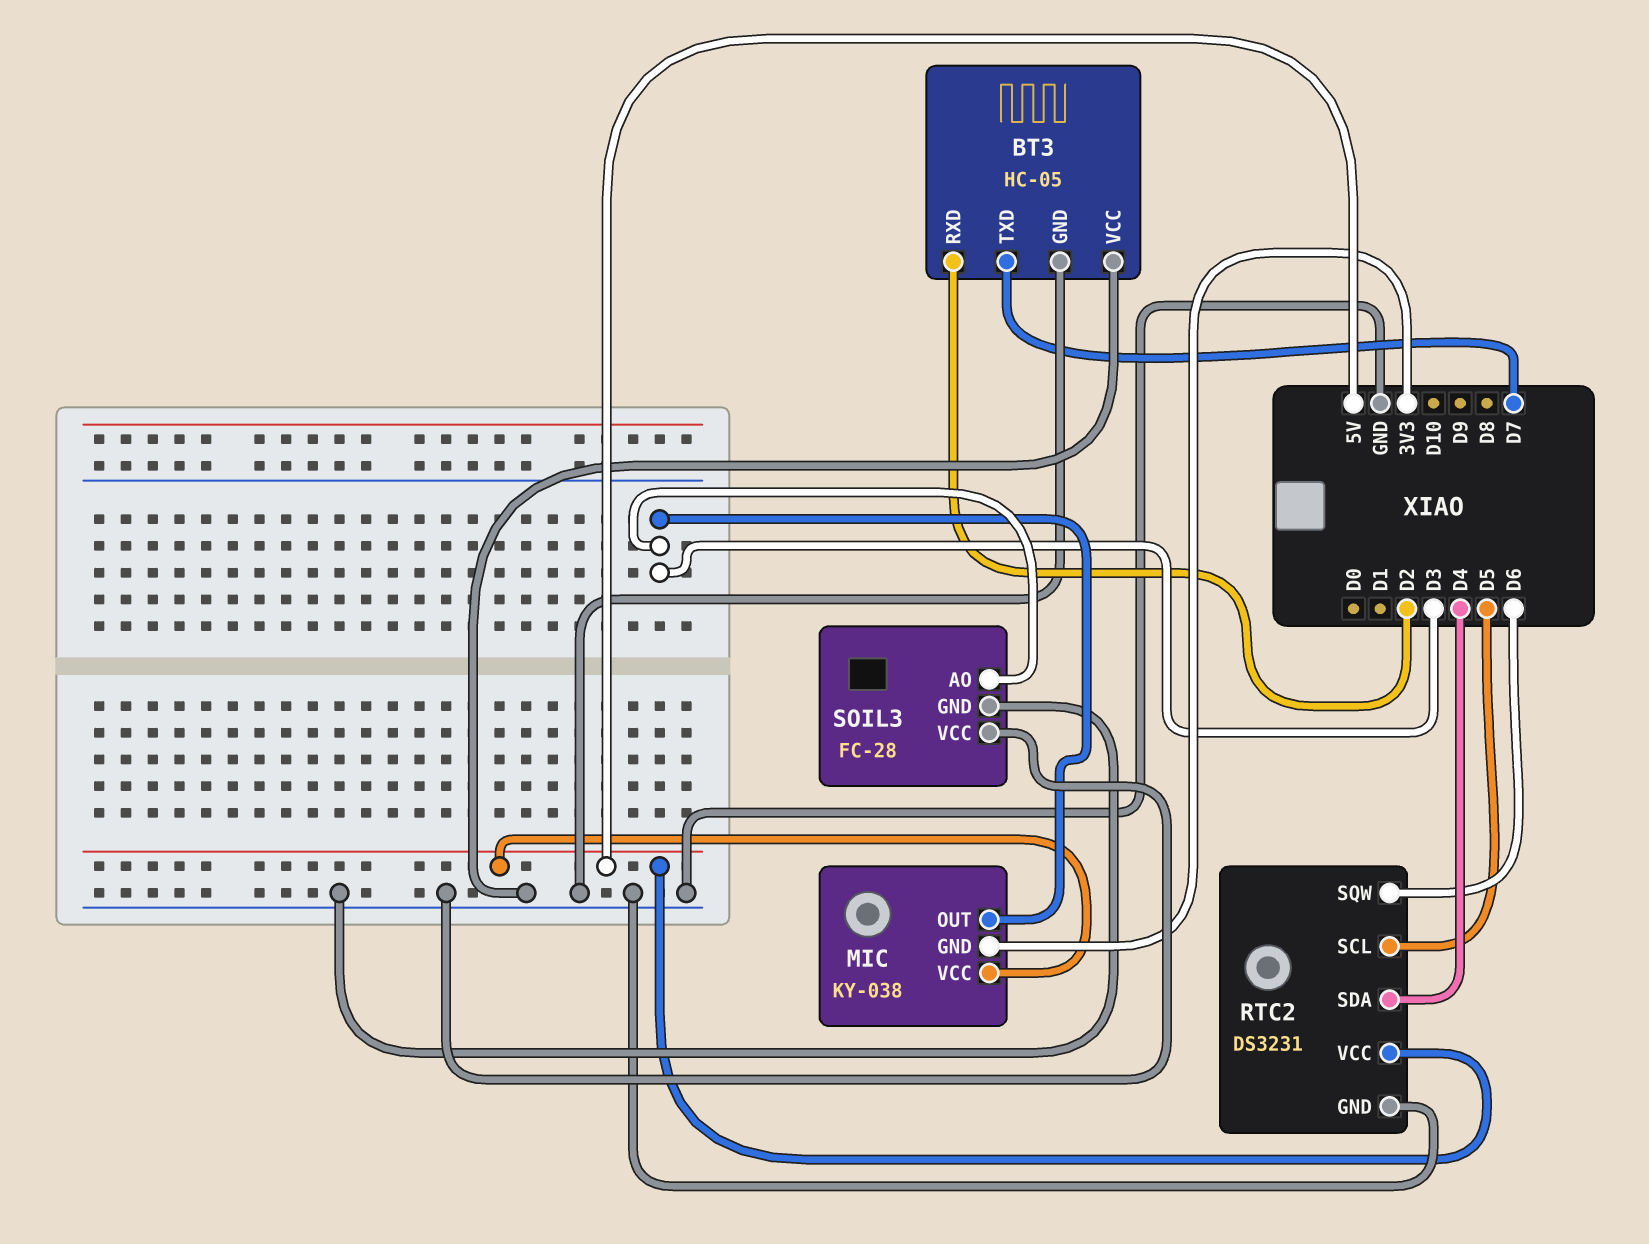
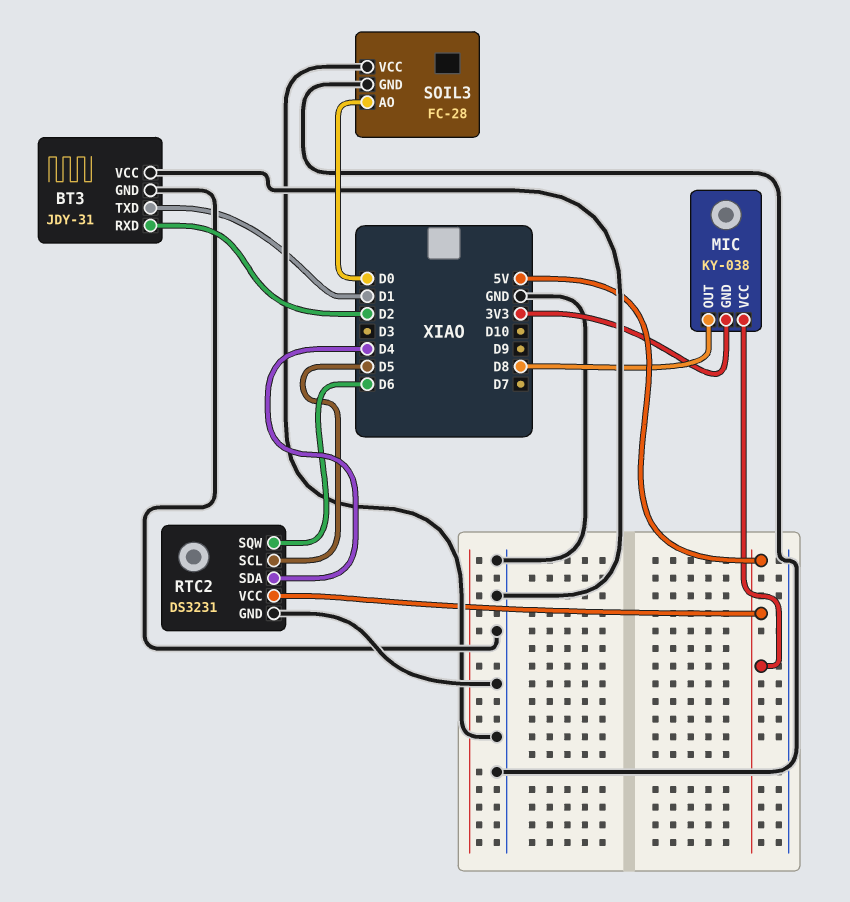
BT3: HC-05 -> JDY-31
BT3 pin TXD: D7 -> D1
MIC pin OUT: D3 -> D8
SOIL3 pin AO: D3 -> D0

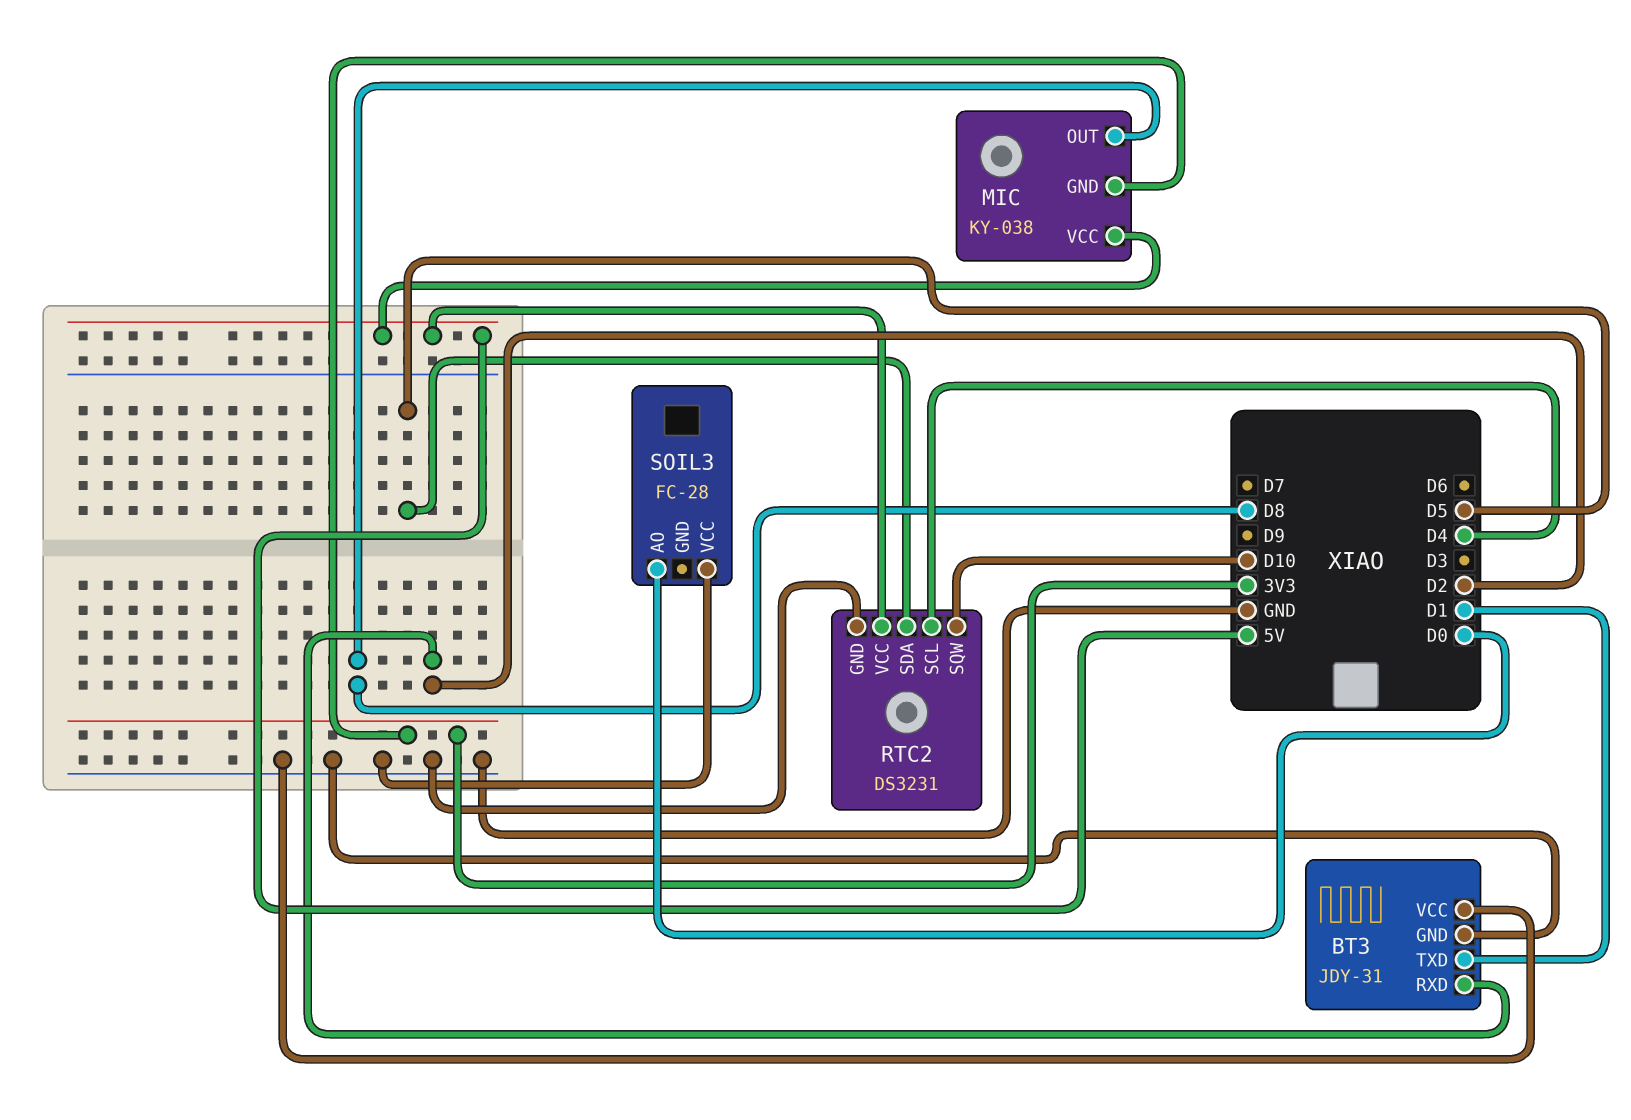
RTC2 pin SCL: D5 -> D4
RTC2 pin SDA: D4 -> D5
RTC2 pin SQW: D6 -> D10
SOIL3 pin GND: GND -> none

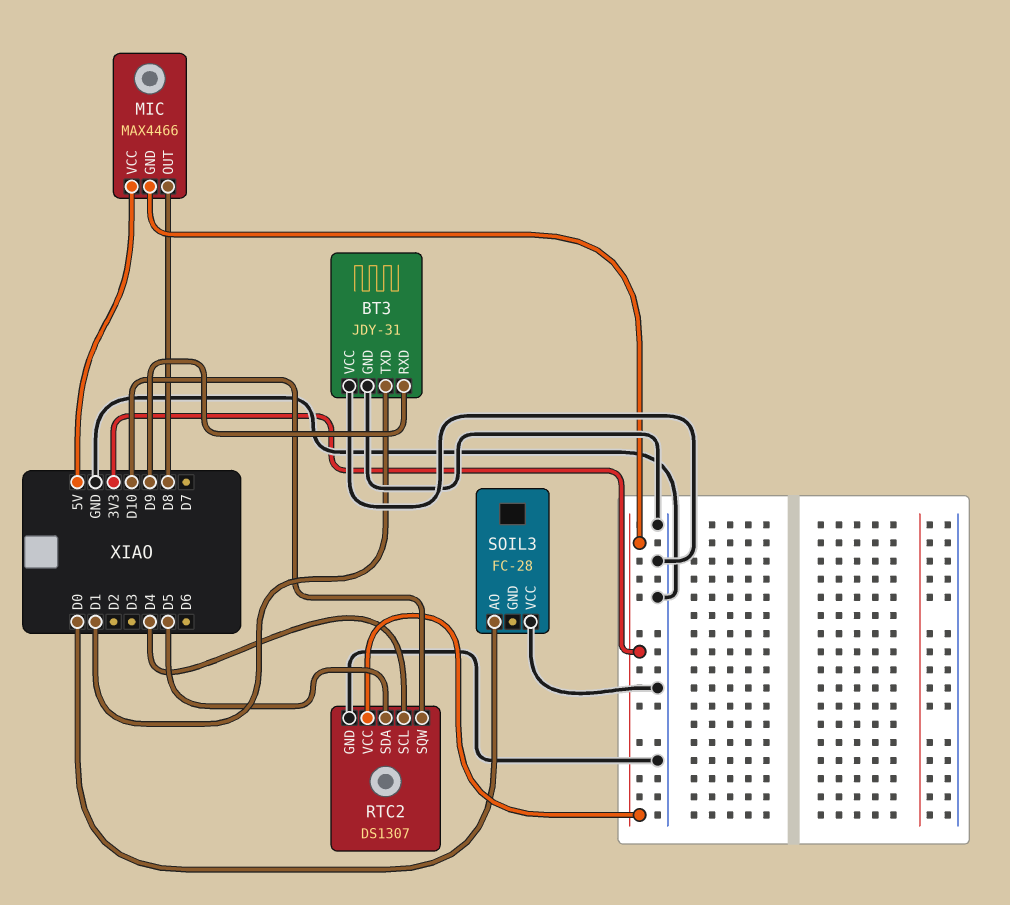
BT3 pin RXD: D2 -> D9
MIC: KY-038 -> MAX4466
RTC2: DS3231 -> DS1307
RTC2 pin VCC: 5V -> 3V3

